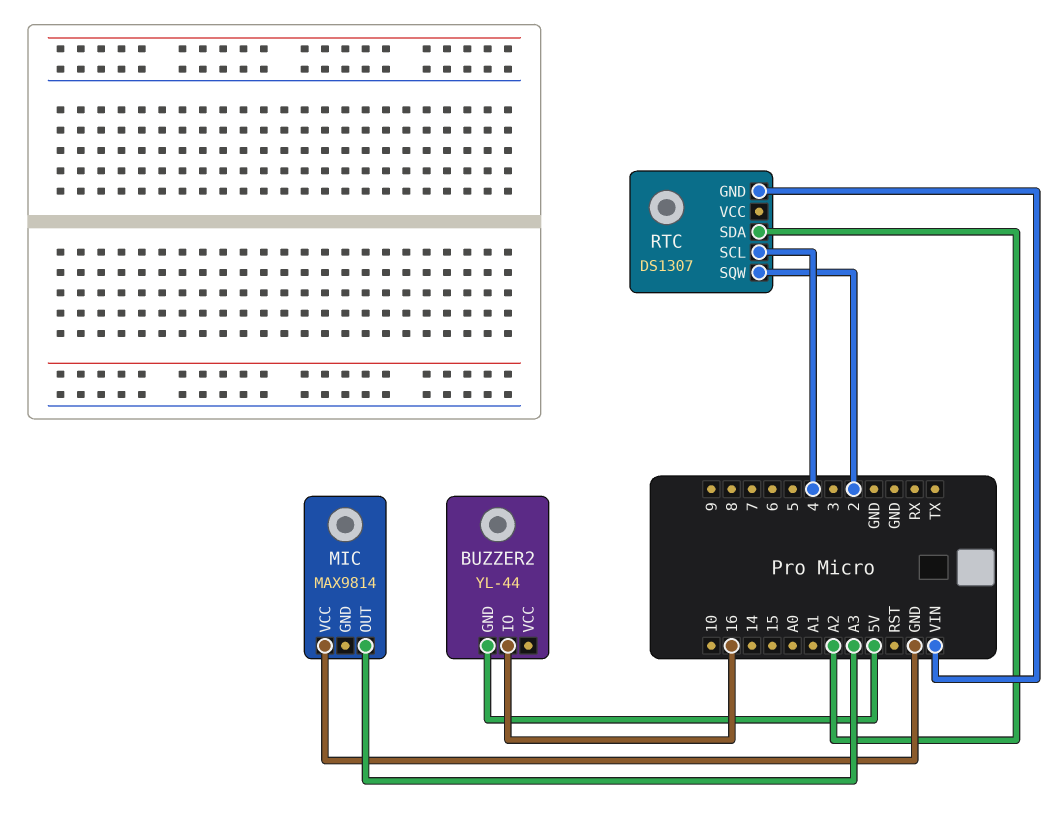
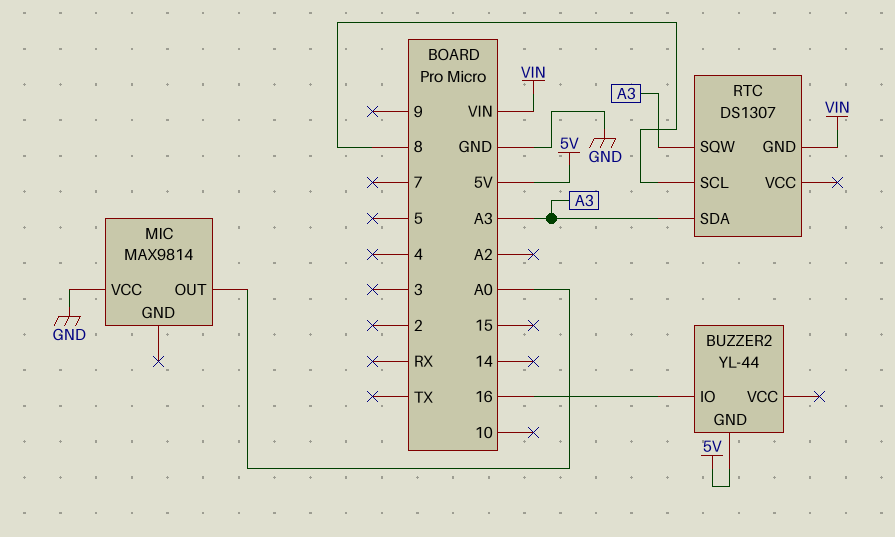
MIC pin OUT: A3 -> A0
RTC pin SCL: 4 -> 8
RTC pin SDA: A2 -> A3
RTC pin SQW: 2 -> A3

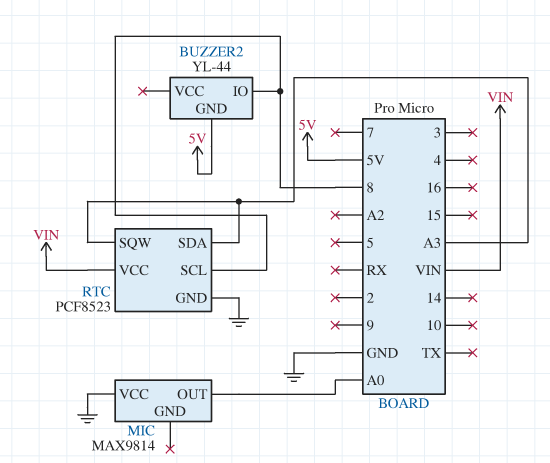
BUZZER2 pin IO: 16 -> 8
RTC: DS1307 -> PCF8523
RTC pin GND: VIN -> GND
RTC pin VCC: none -> VIN

